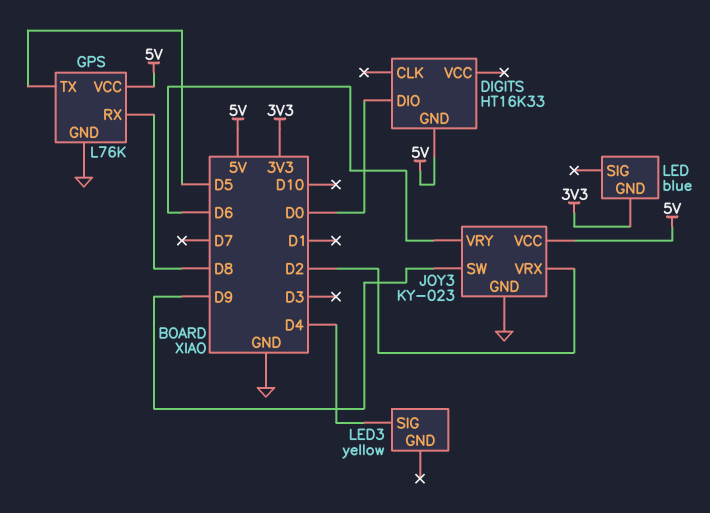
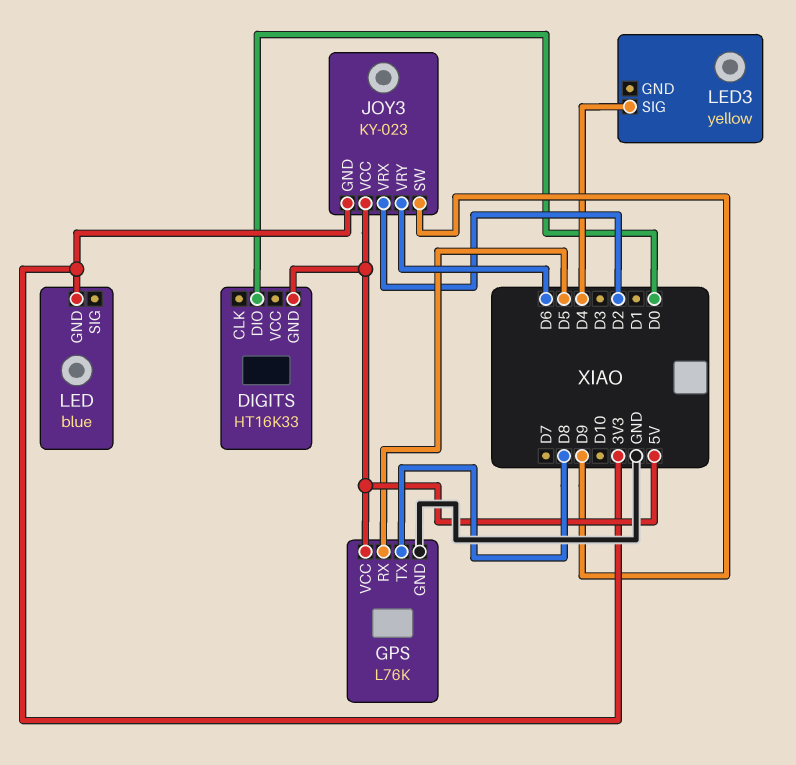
GPS pin RX: D8 -> D5
GPS pin TX: D5 -> D8
JOY3 pin GND: GND -> 3V3

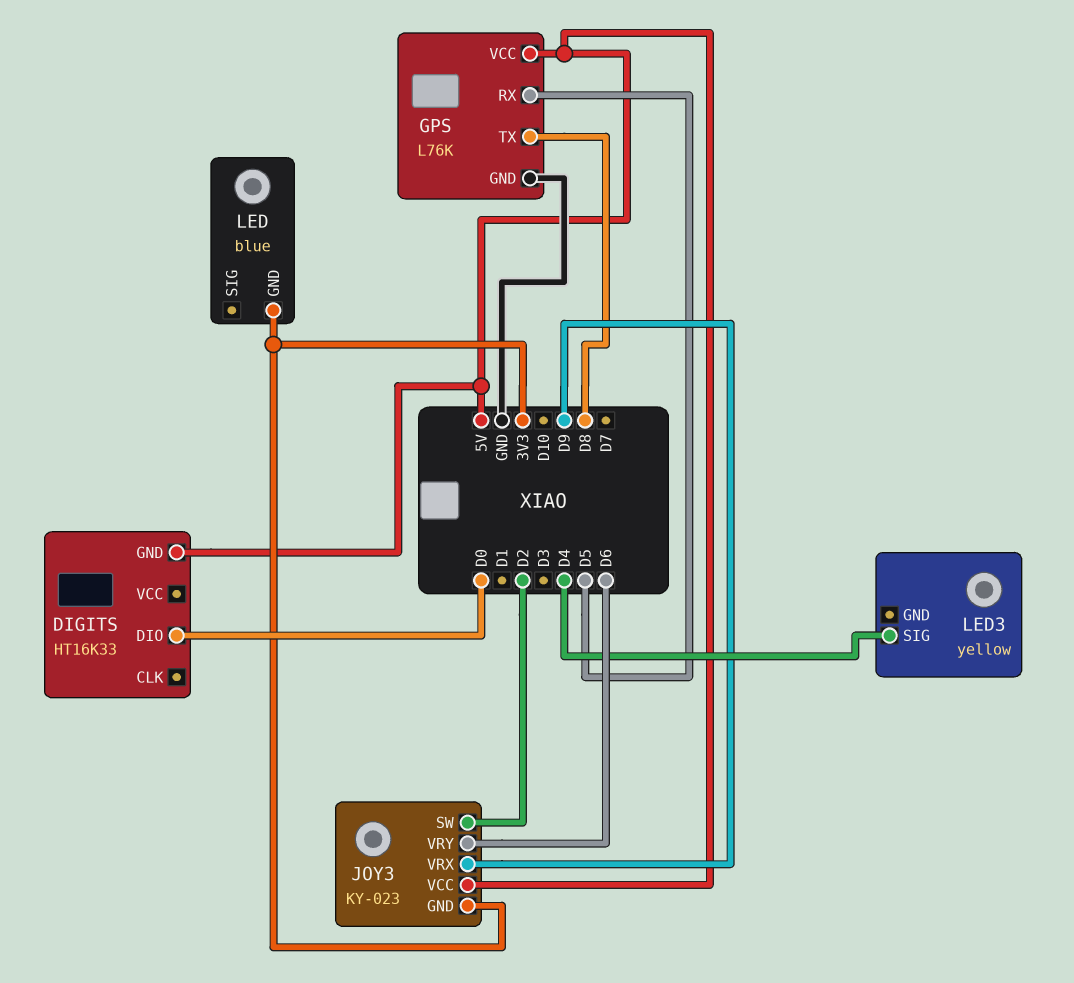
JOY3 pin SW: D9 -> D2
JOY3 pin VRX: D2 -> D9

